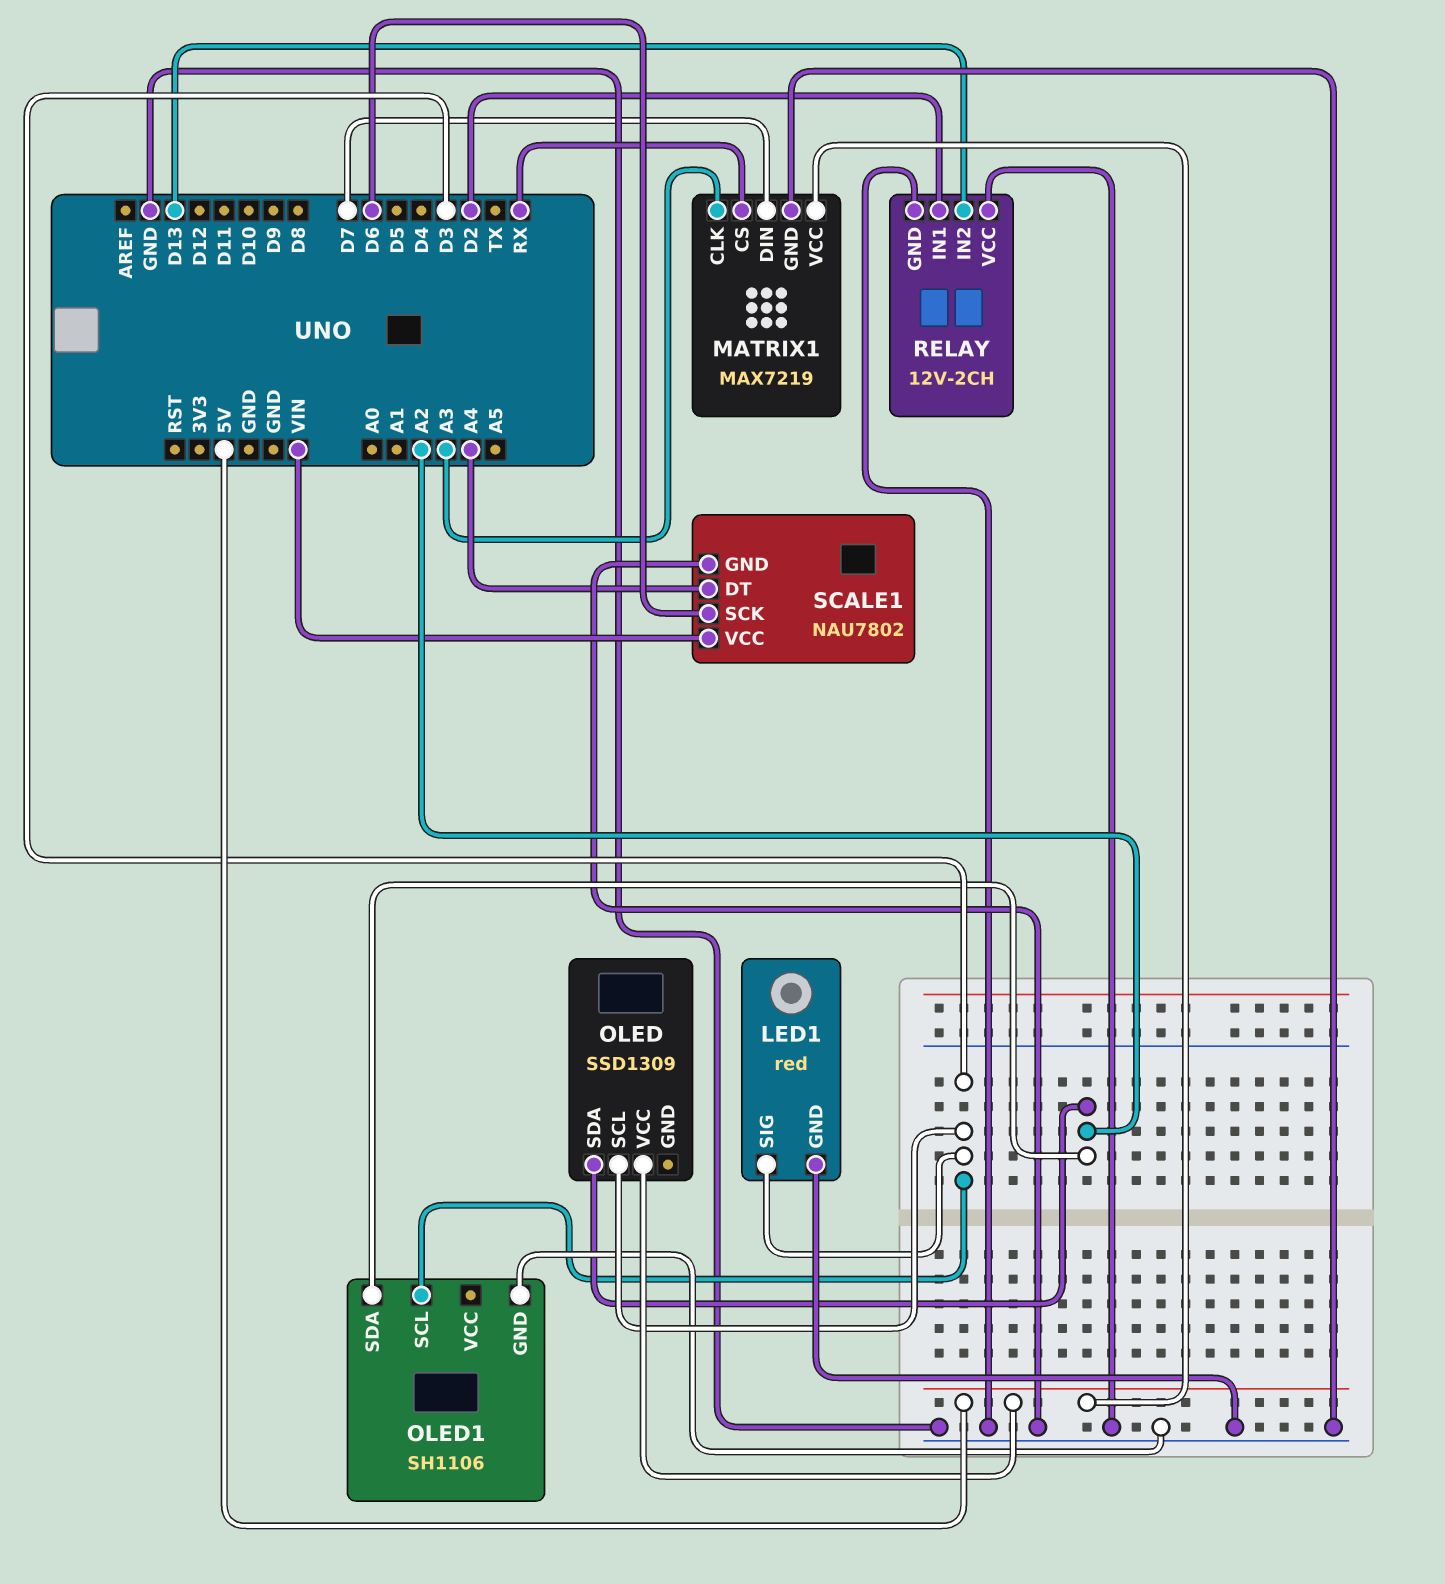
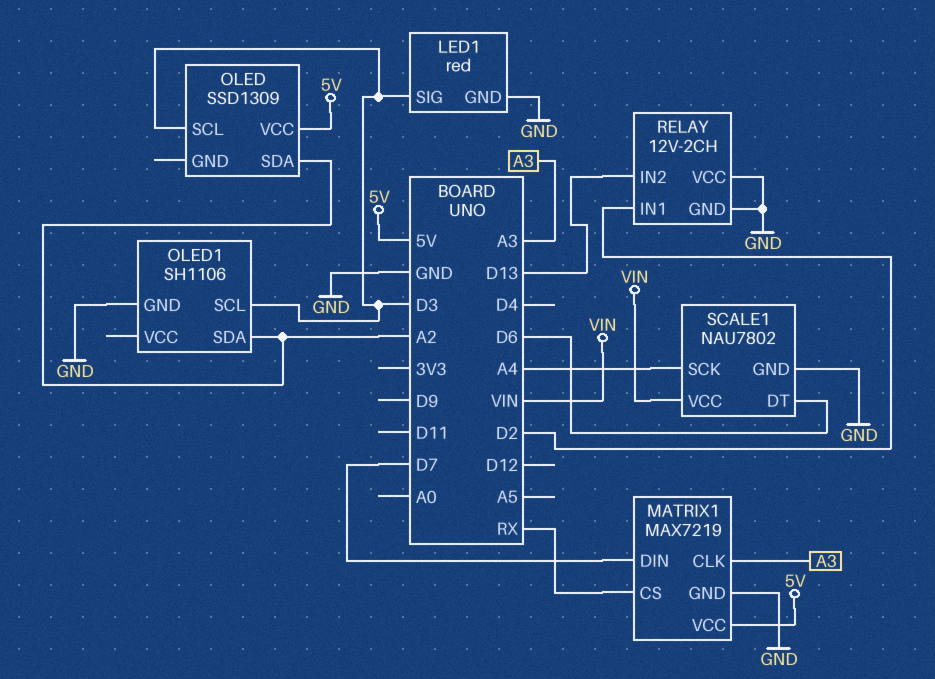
SCALE1 pin DT: A4 -> D6
SCALE1 pin SCK: D6 -> A4

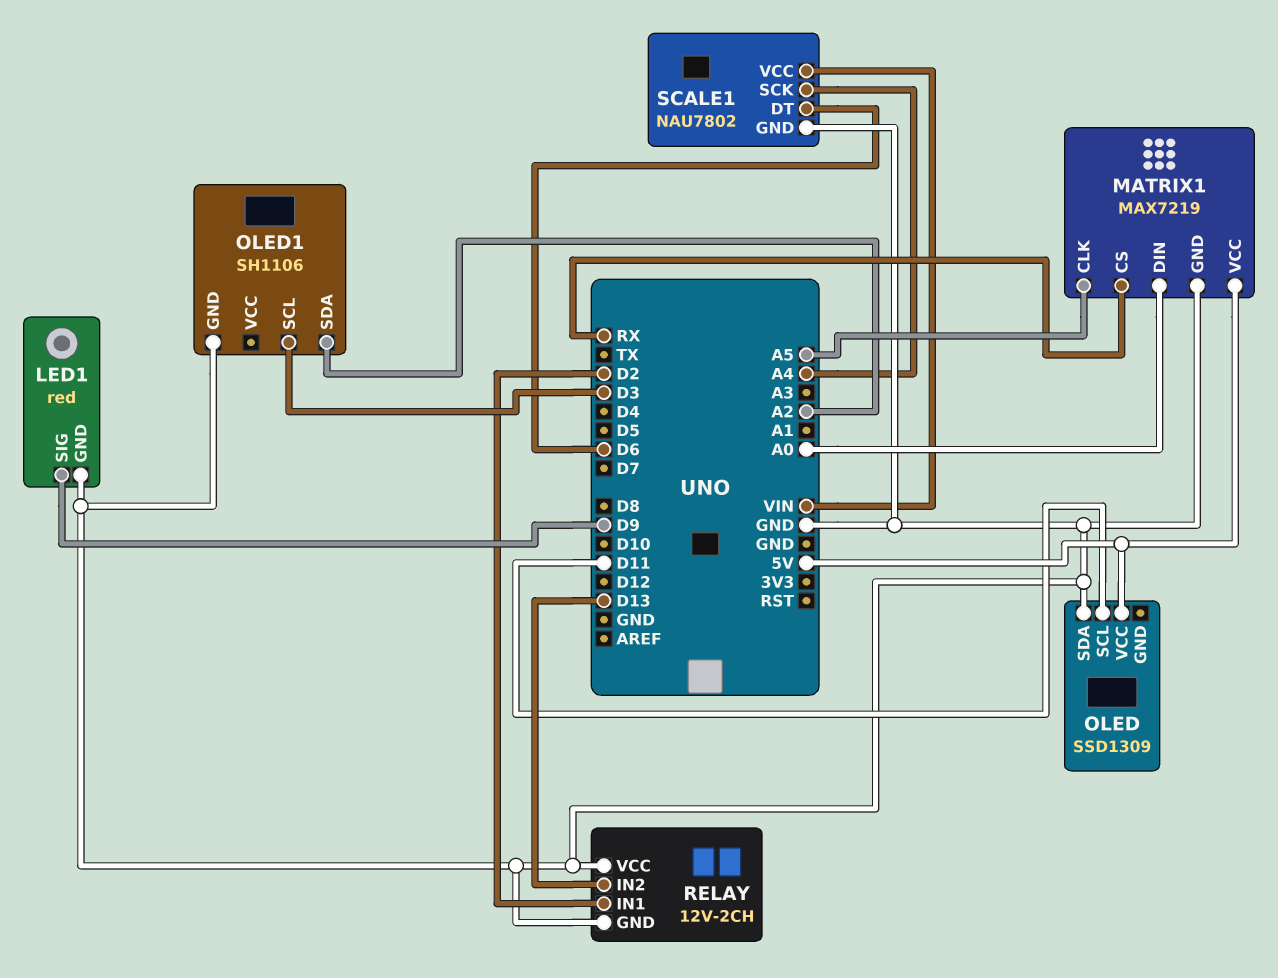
LED1 pin SIG: D3 -> D9
MATRIX1 pin CLK: A3 -> A5
MATRIX1 pin DIN: D7 -> A0
OLED pin SCL: D3 -> D11
OLED pin SDA: A2 -> GND

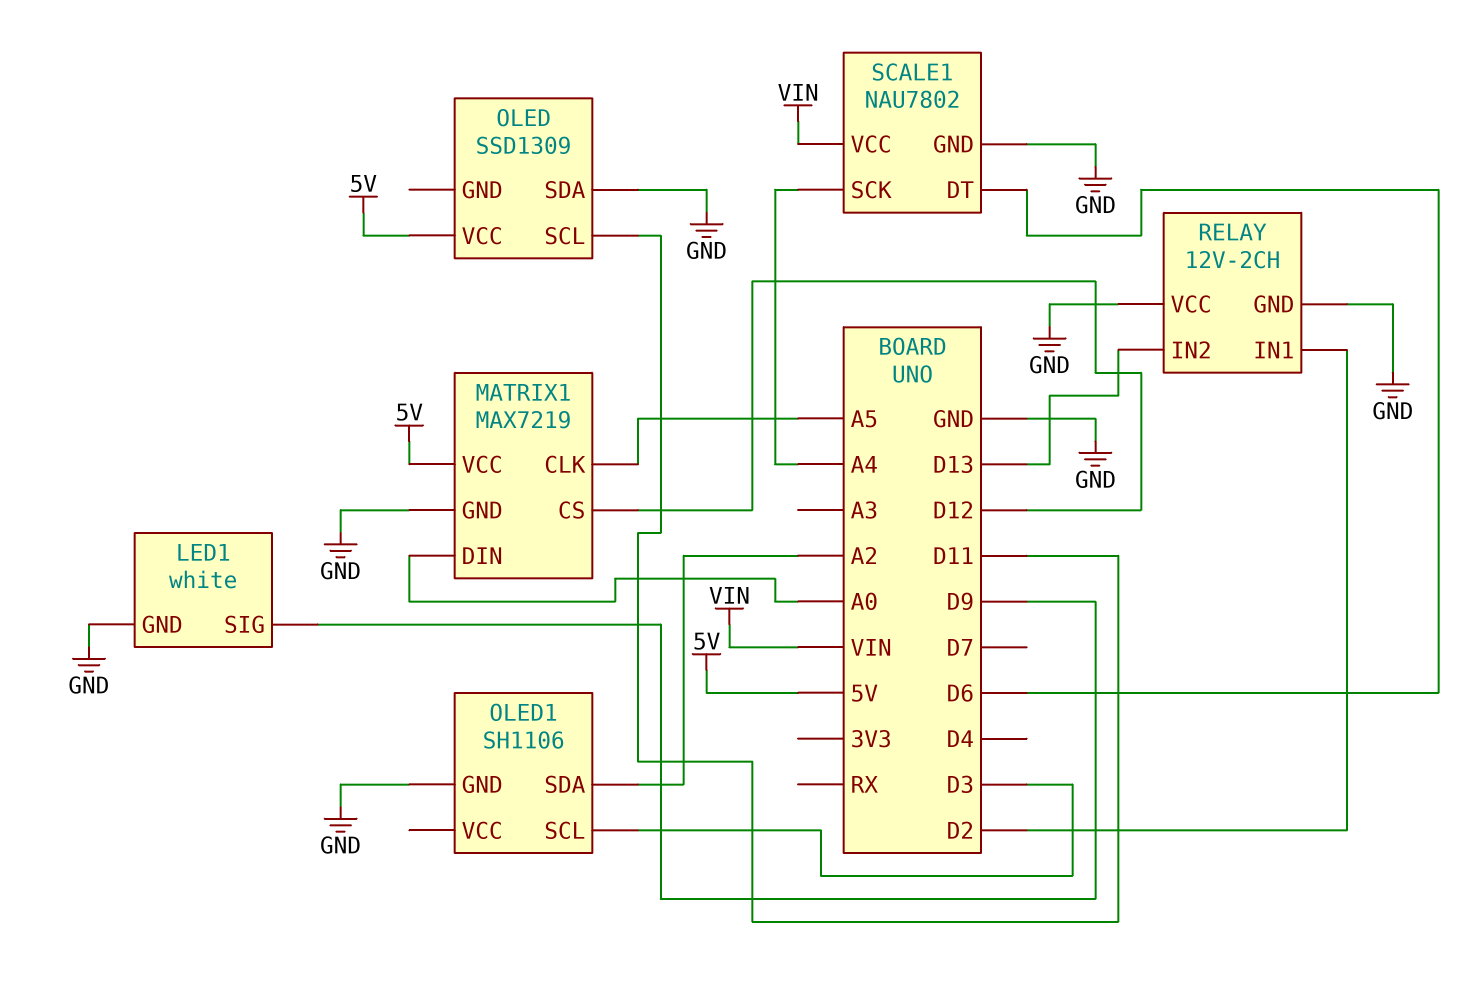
LED1: red -> white
MATRIX1 pin CS: RX -> D12

